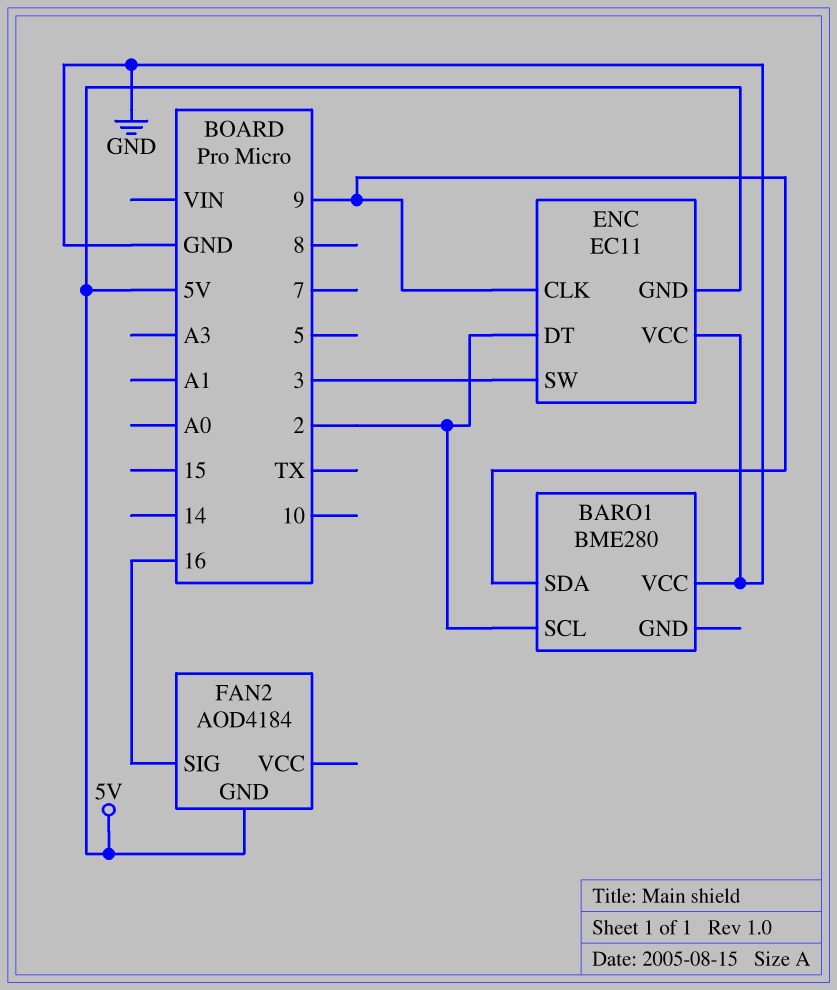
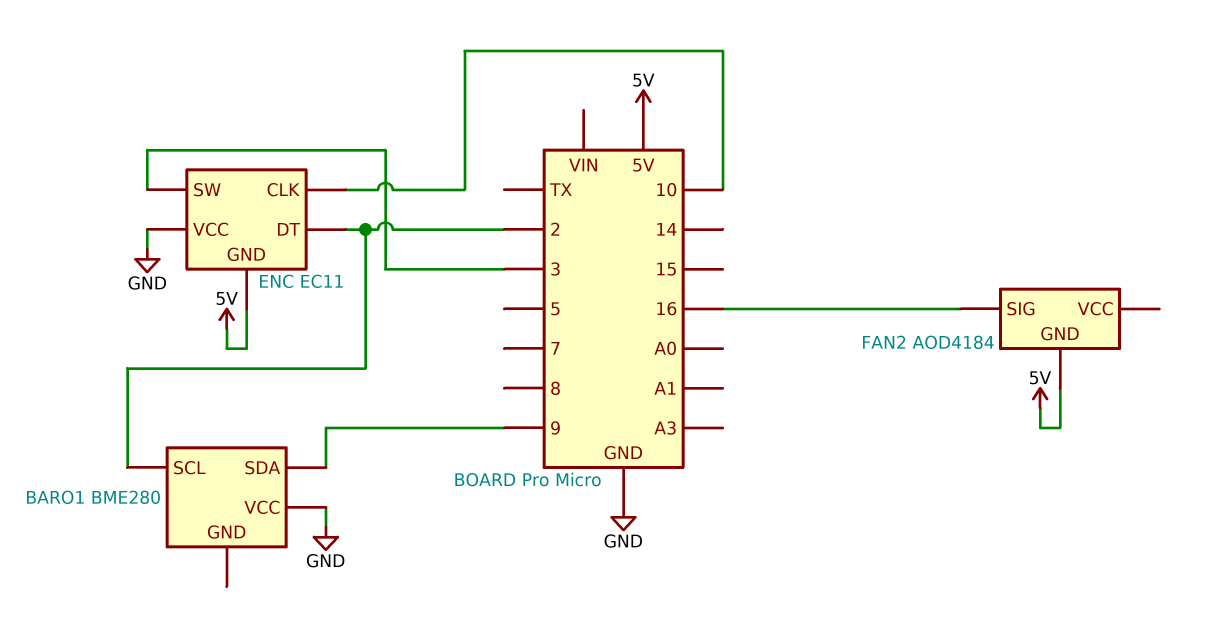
ENC pin CLK: 9 -> 10

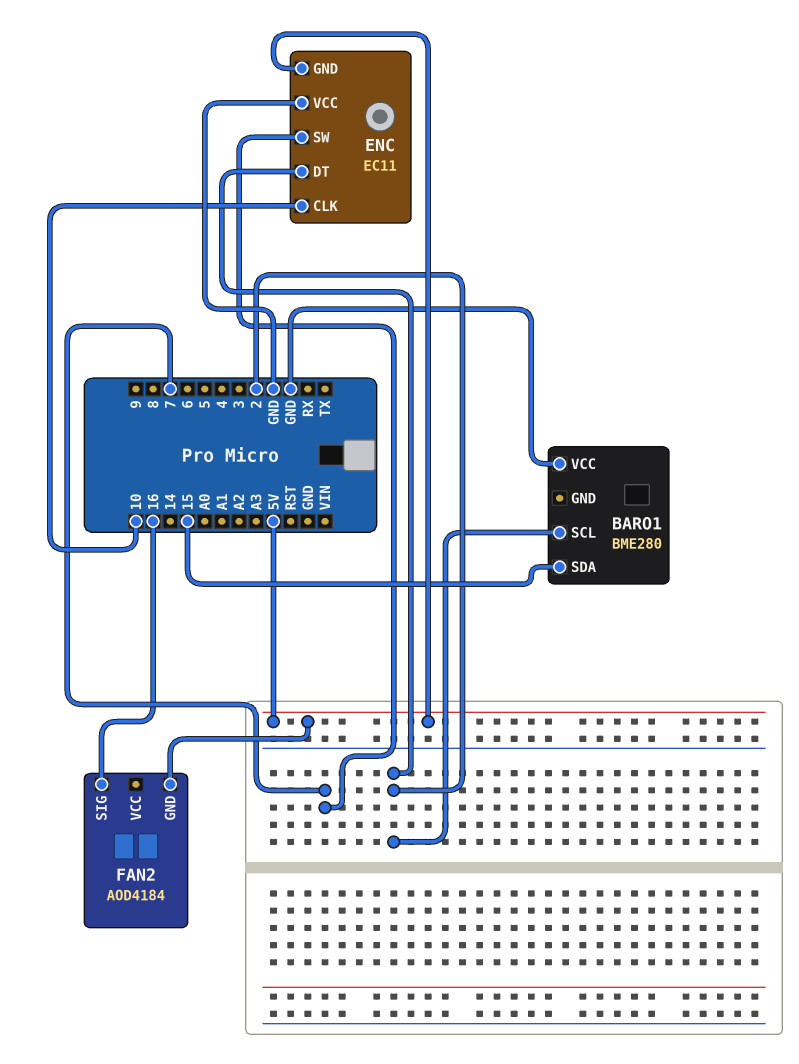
BARO1 pin SDA: 9 -> 15
ENC pin SW: 3 -> 7

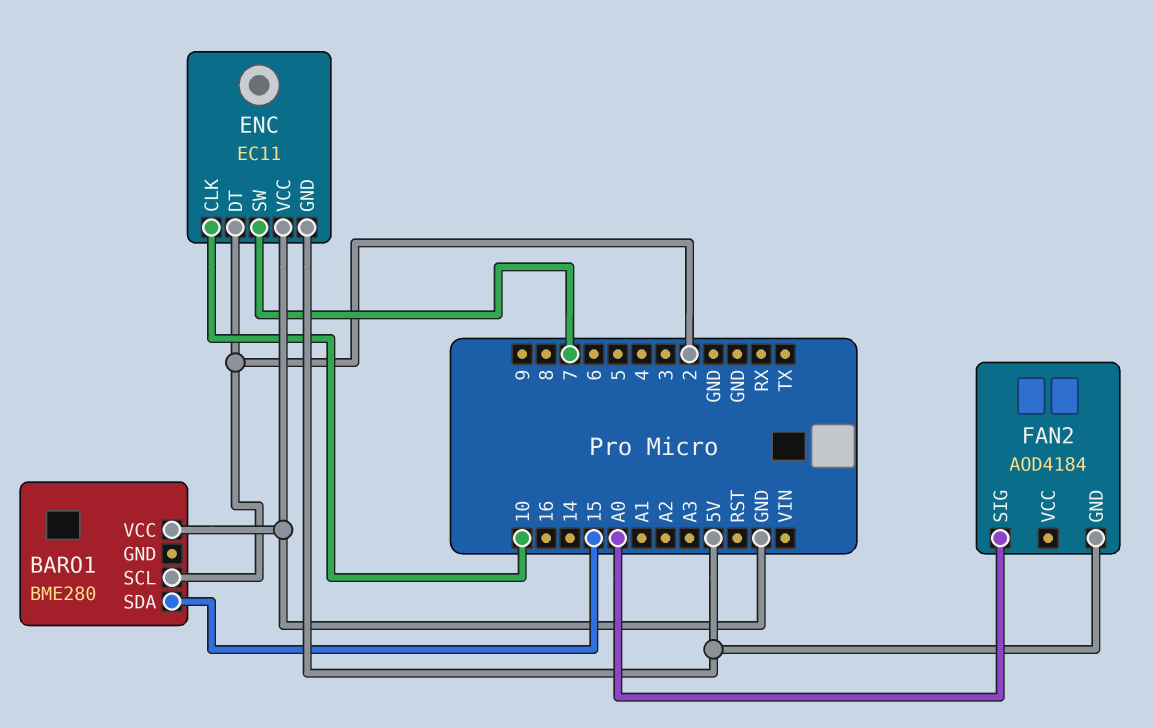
FAN2 pin SIG: 16 -> A0

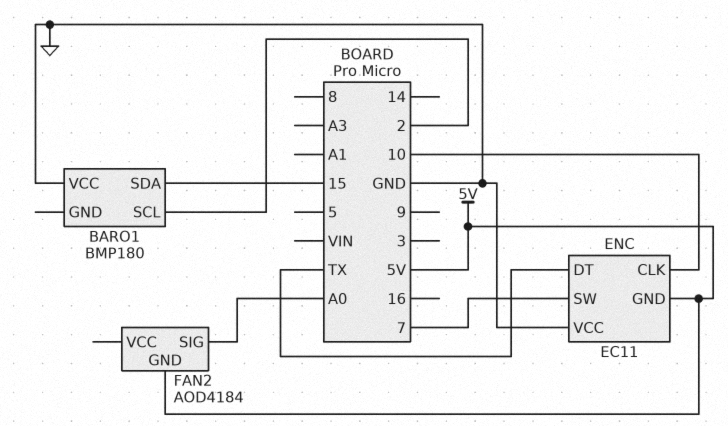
BARO1: BME280 -> BMP180
ENC pin DT: 2 -> TX

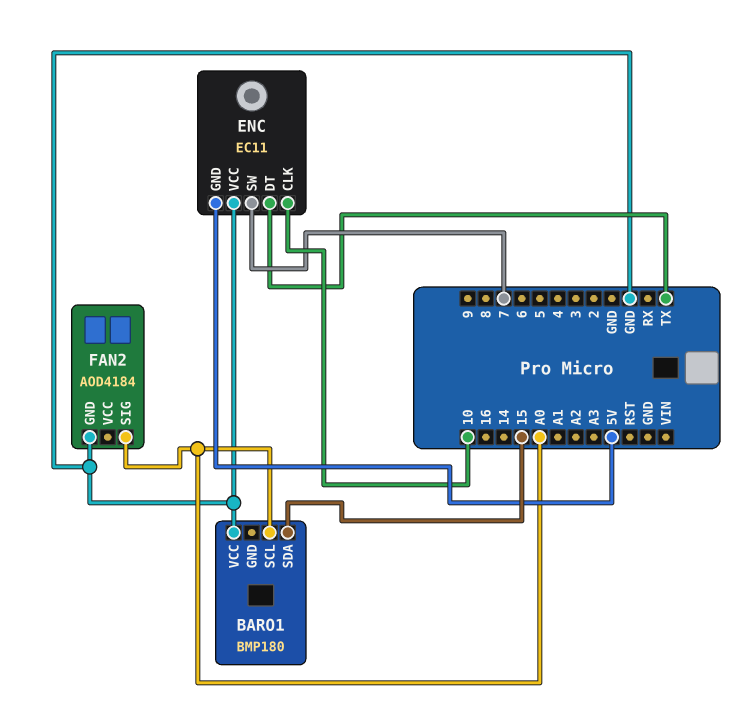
BARO1 pin SCL: 2 -> A0
FAN2 pin GND: 5V -> GND

